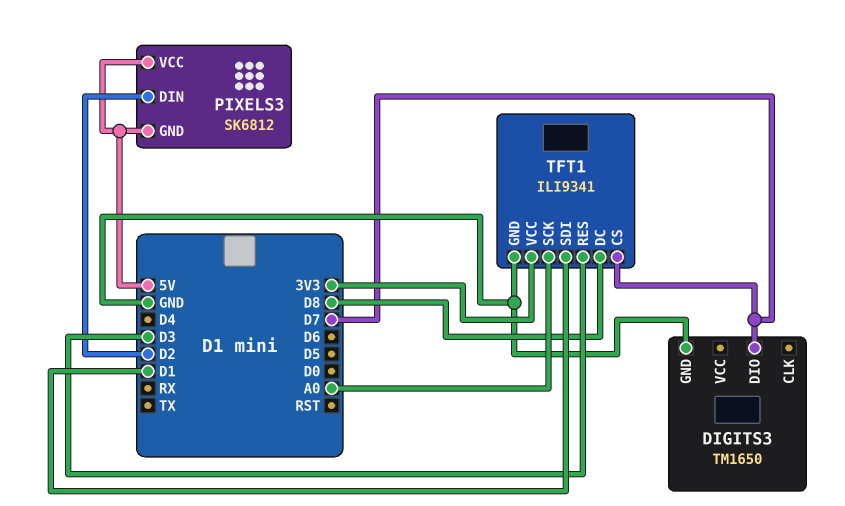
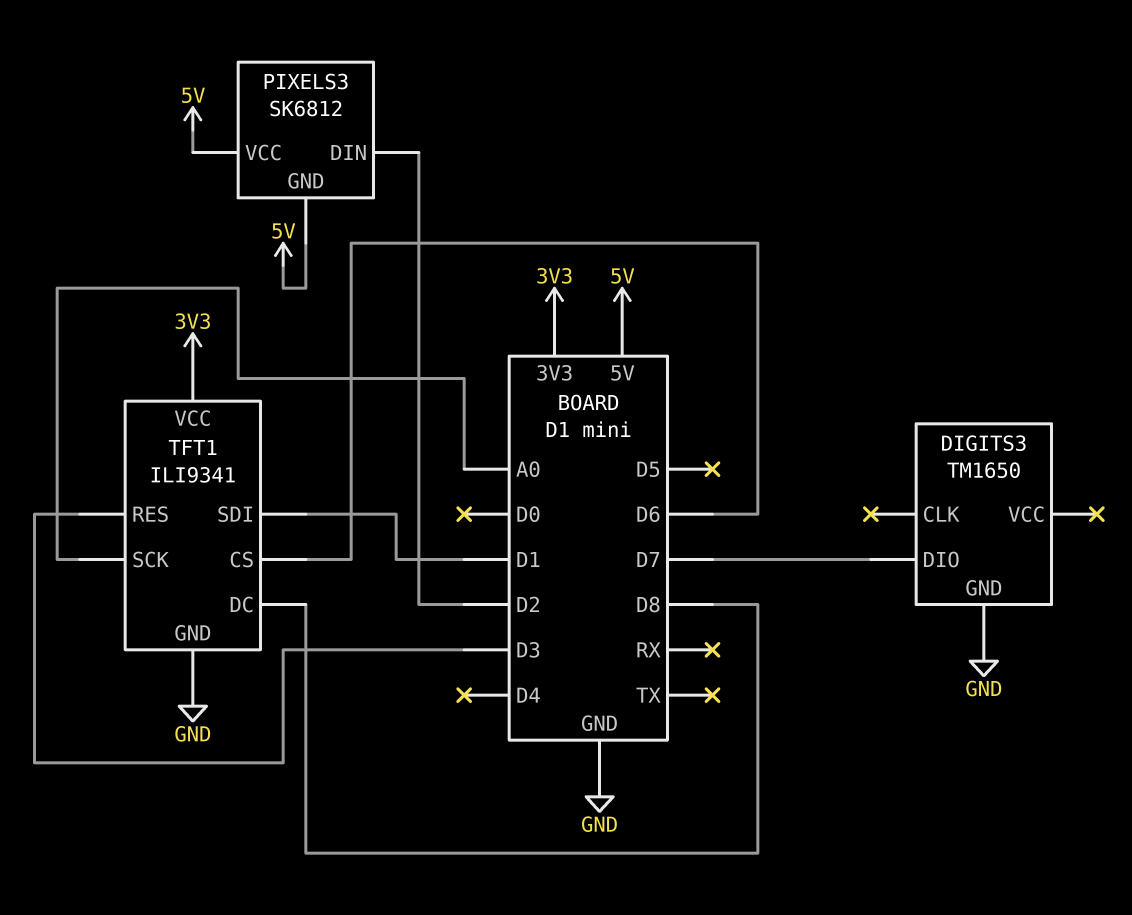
TFT1 pin CS: D7 -> D6

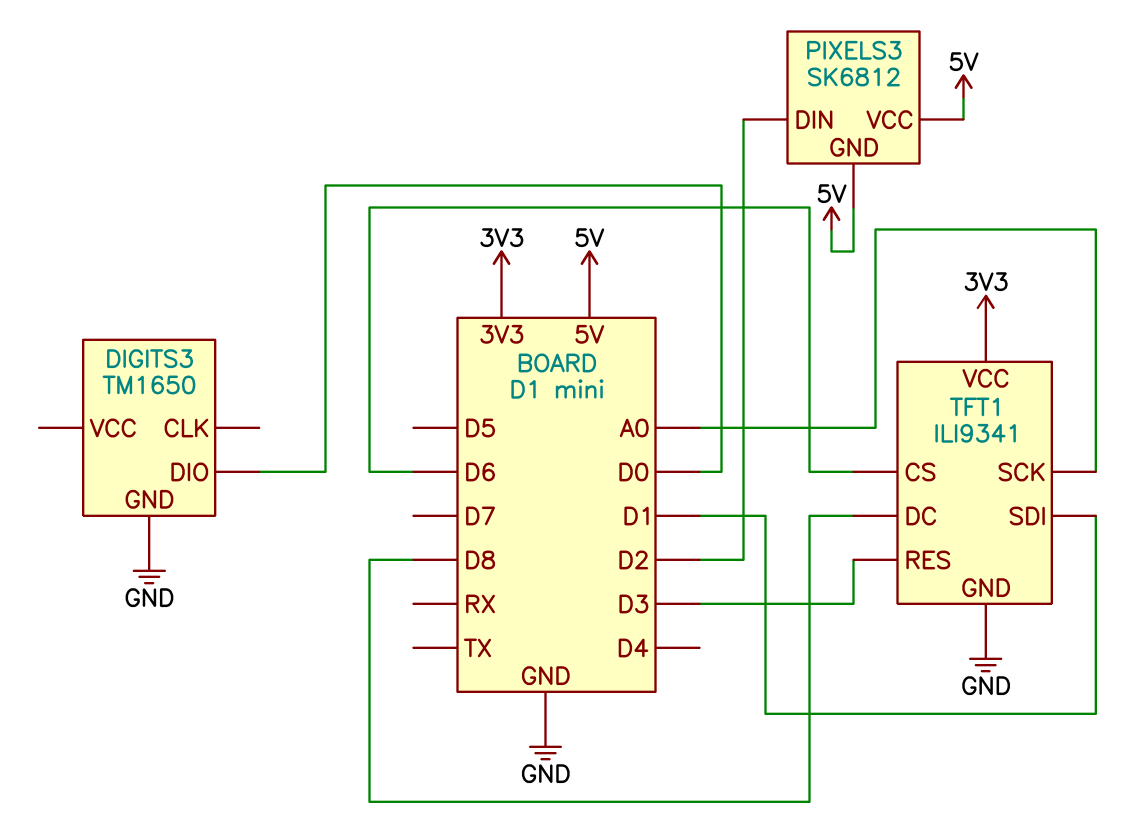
DIGITS3 pin DIO: D7 -> D0

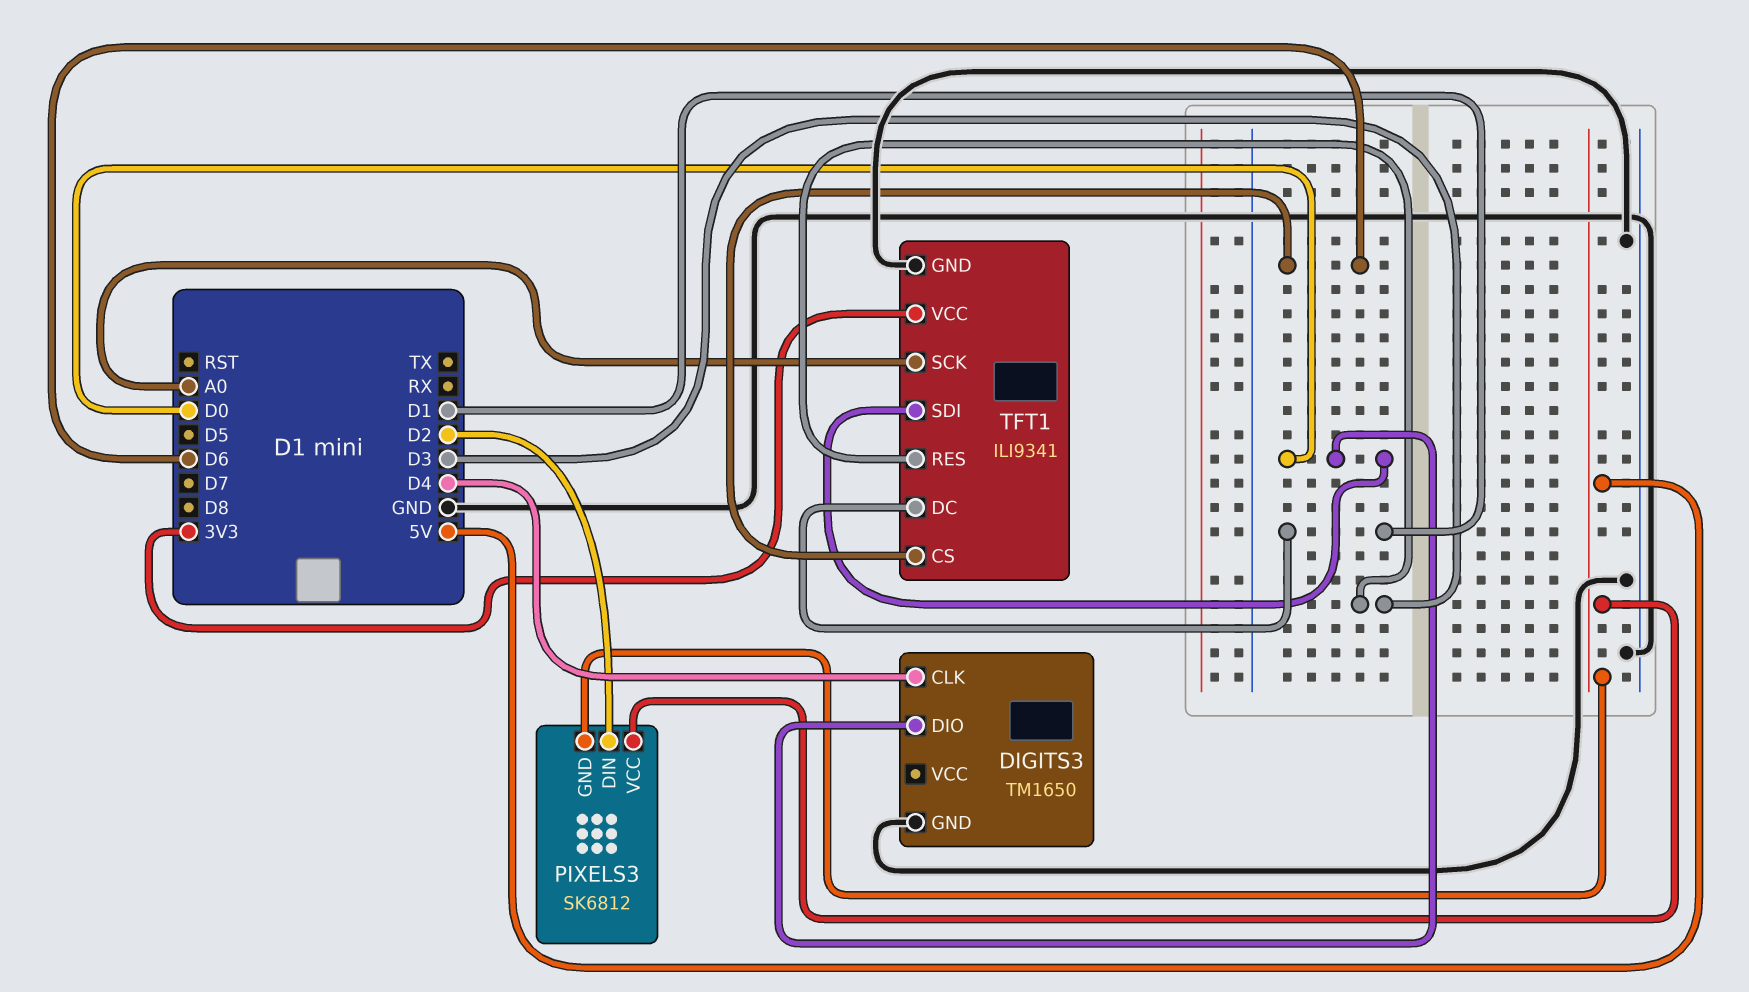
DIGITS3 pin CLK: none -> D4
TFT1 pin DC: D8 -> D1
TFT1 pin SDI: D1 -> D0

